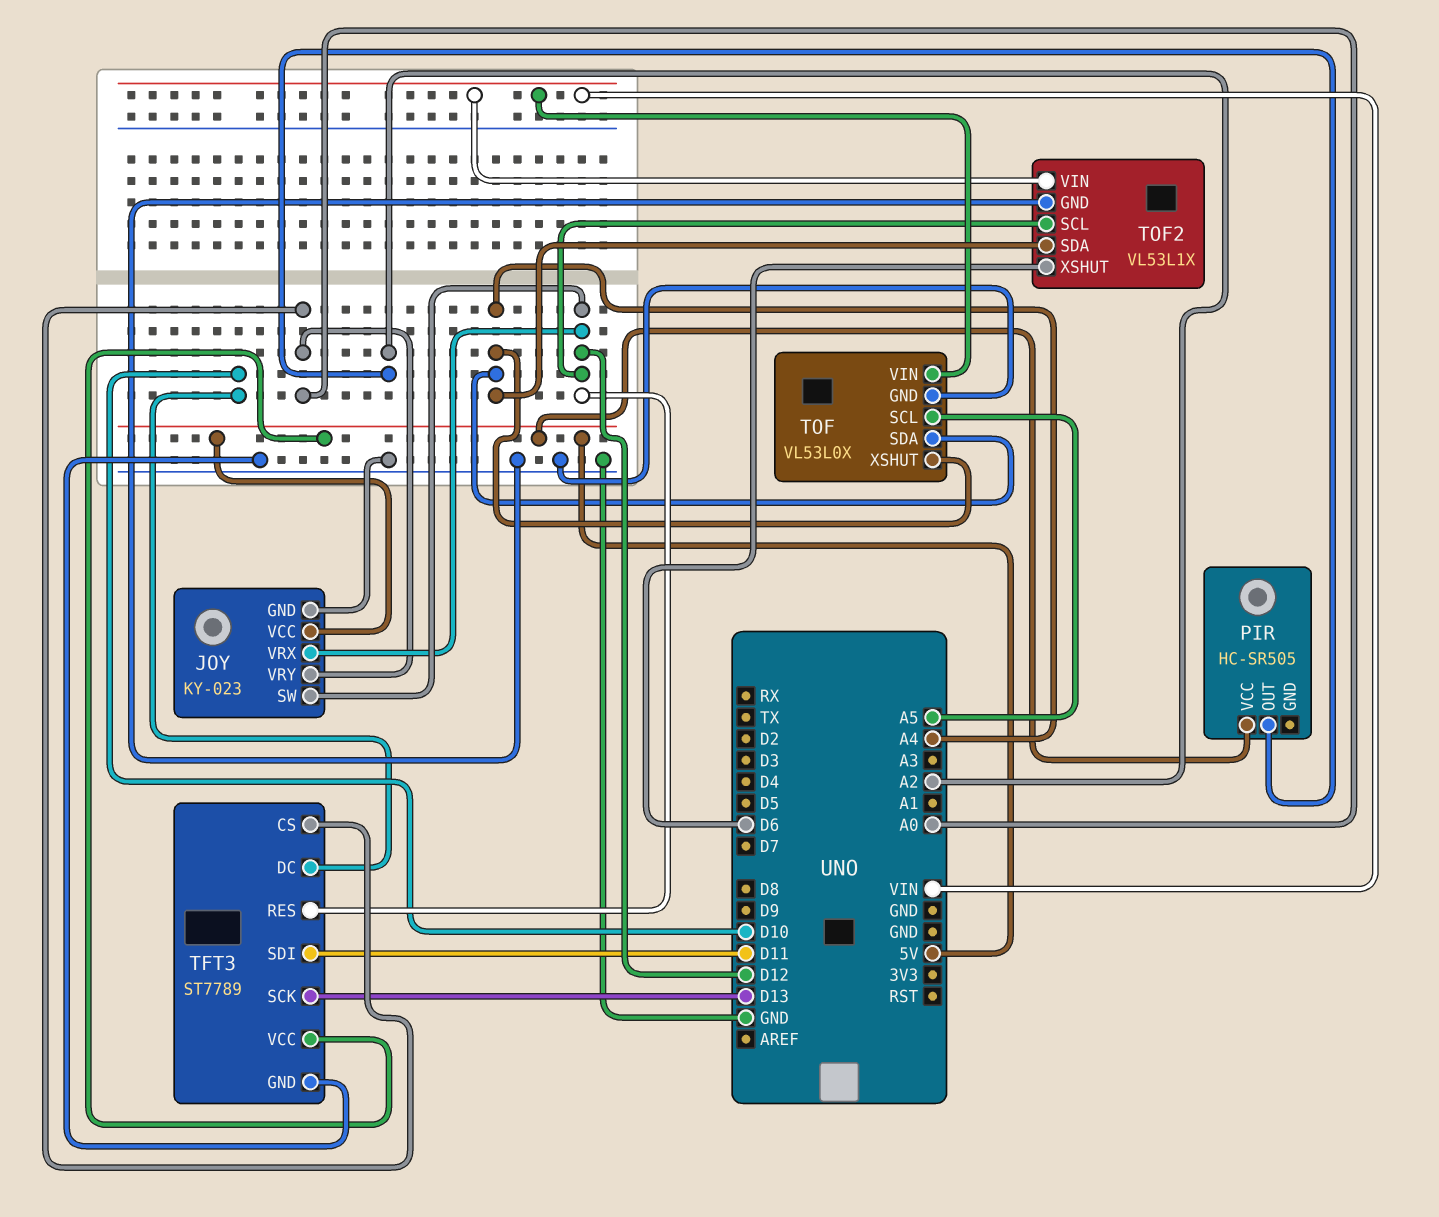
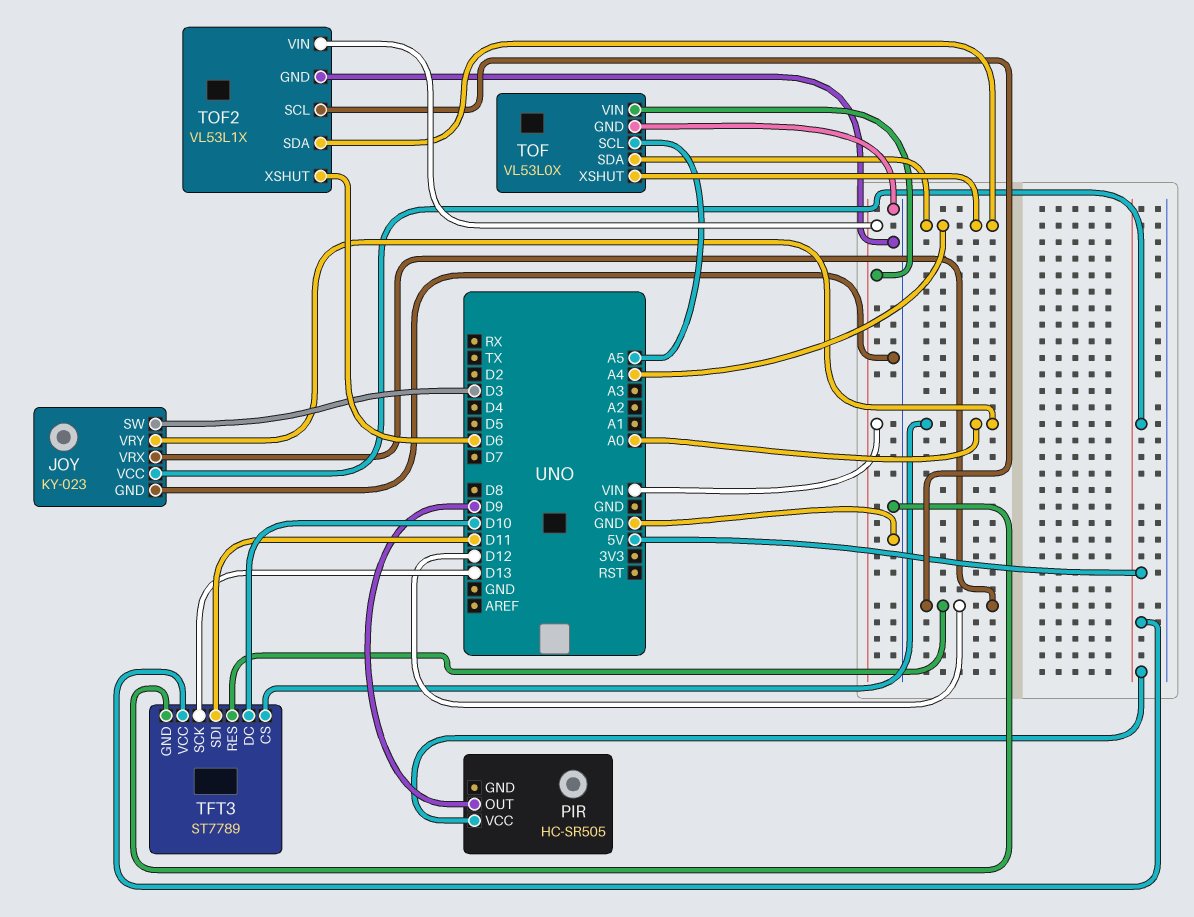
JOY pin SW: D12 -> D3
PIR pin OUT: A2 -> D9

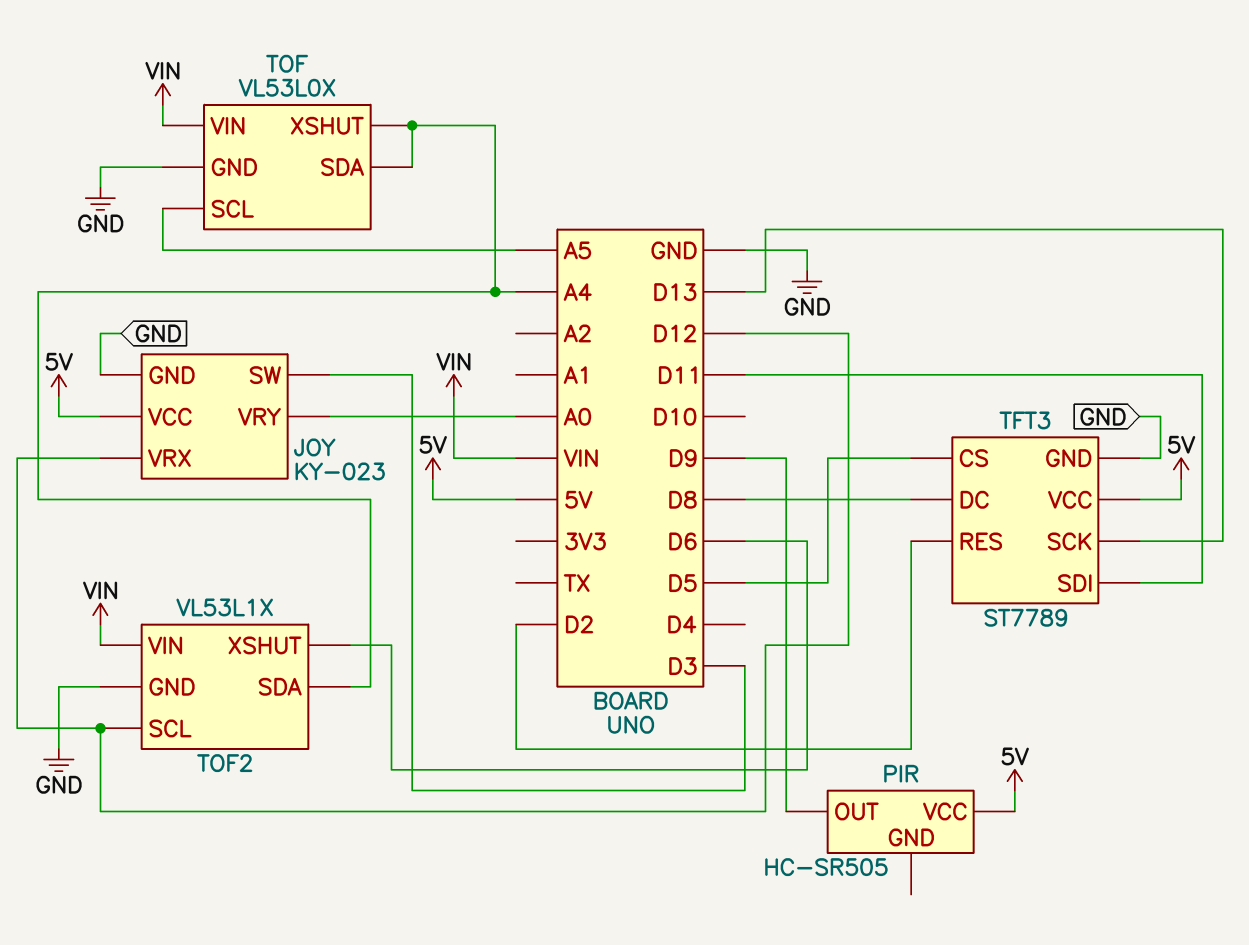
TFT3 pin CS: A0 -> D5
TFT3 pin DC: D10 -> D8
TFT3 pin RES: D12 -> D2

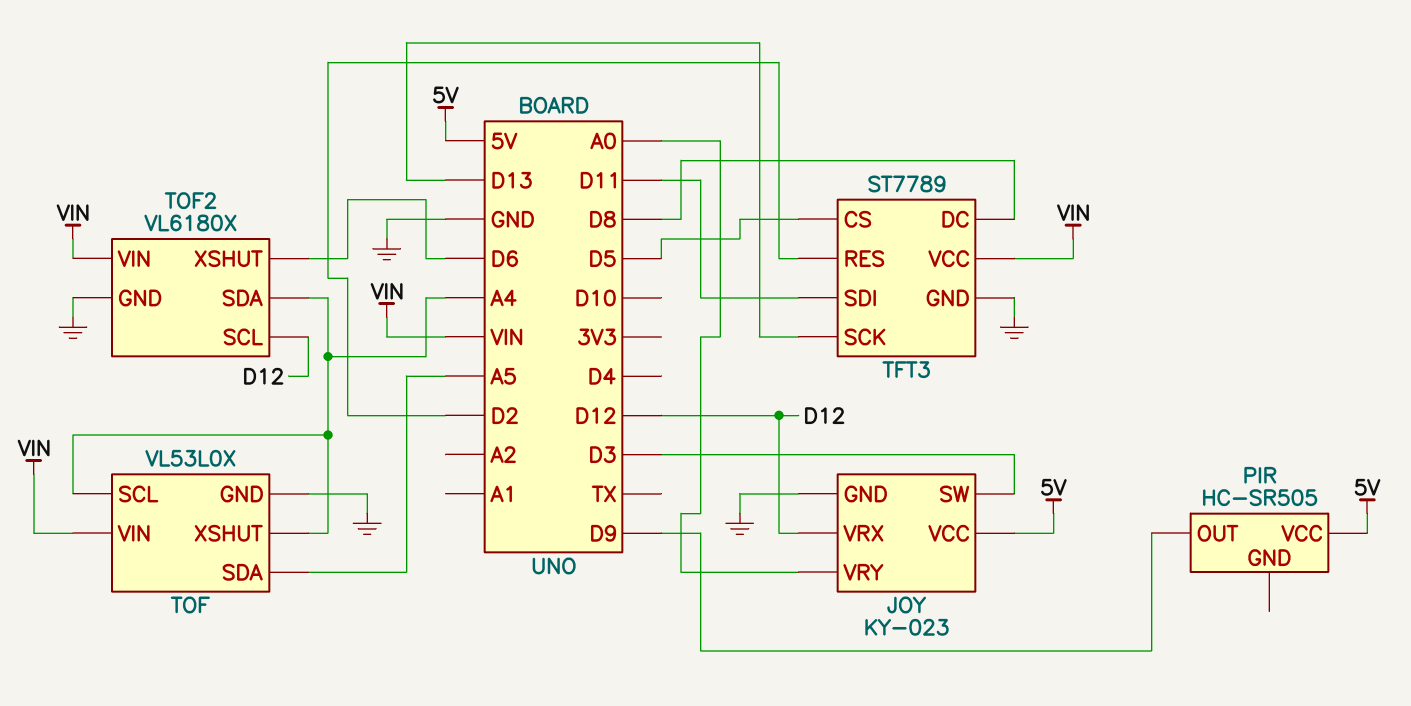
TFT3 pin VCC: 5V -> VIN
TOF pin SCL: A5 -> A4
TOF pin SDA: A4 -> A5
TOF2: VL53L1X -> VL6180X

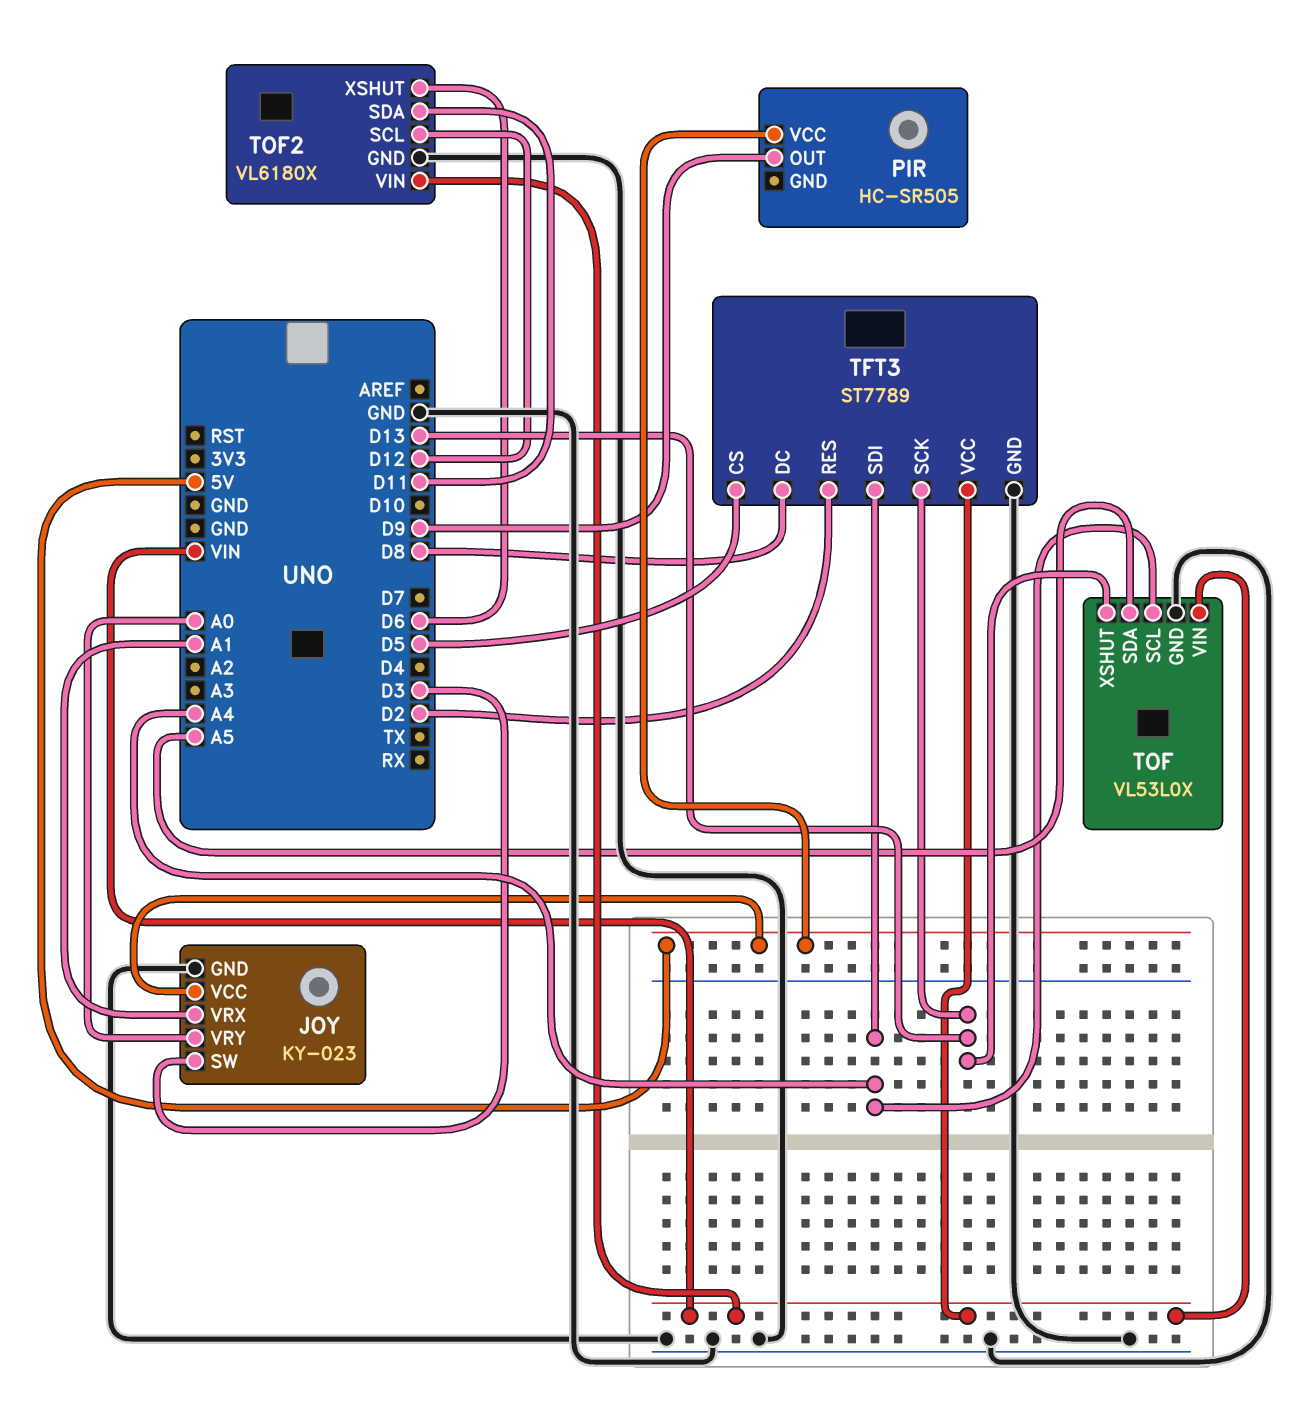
JOY pin VRX: D12 -> A1
TFT3 pin SDI: D11 -> A4
TOF pin XSHUT: A4 -> D13
TOF2 pin SDA: A4 -> D11

